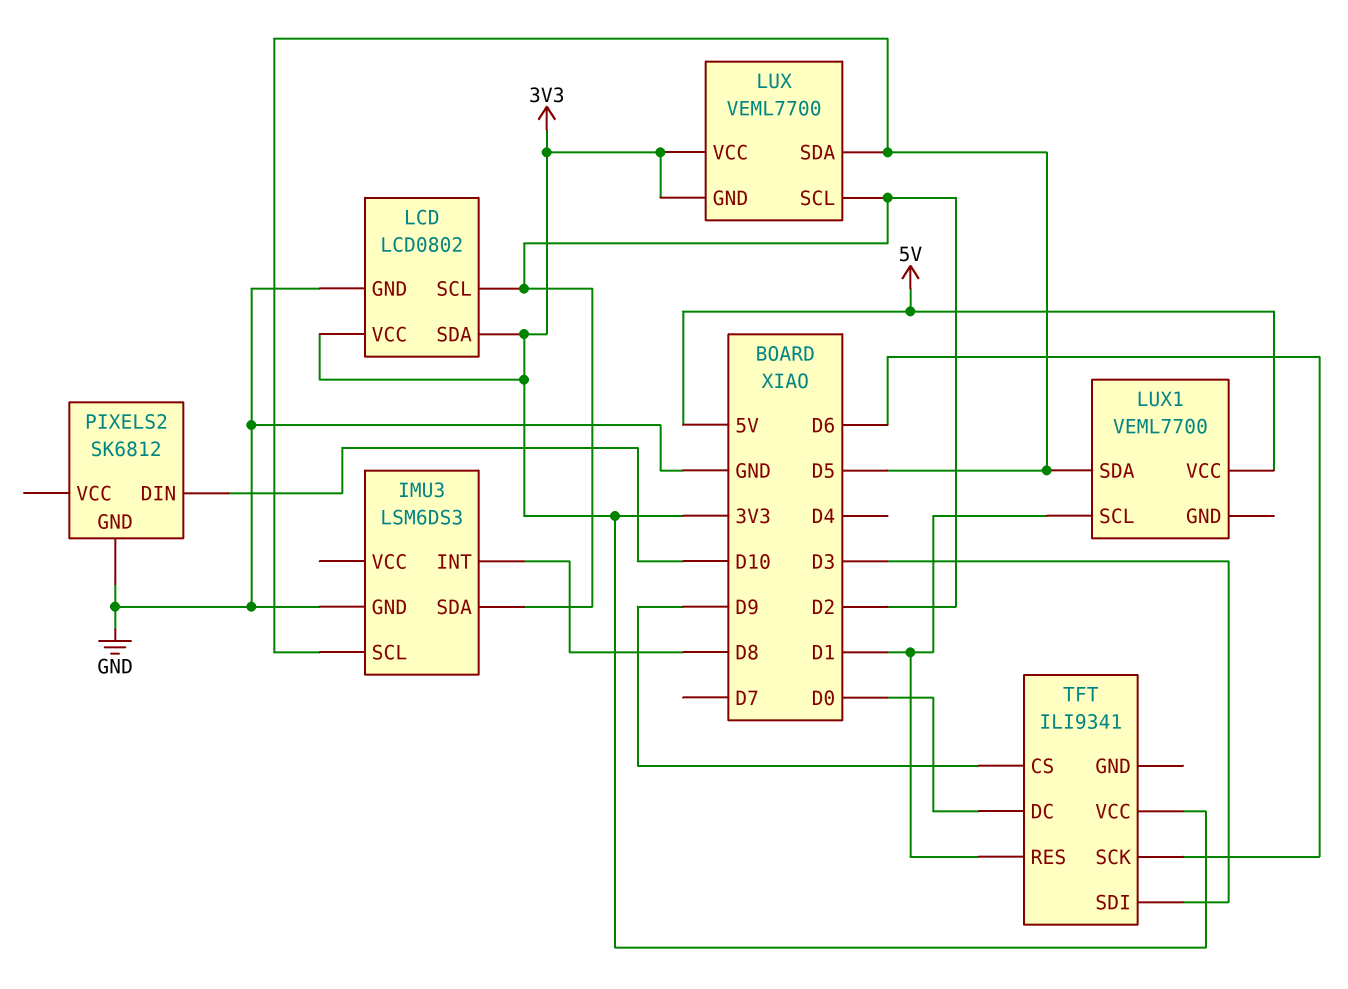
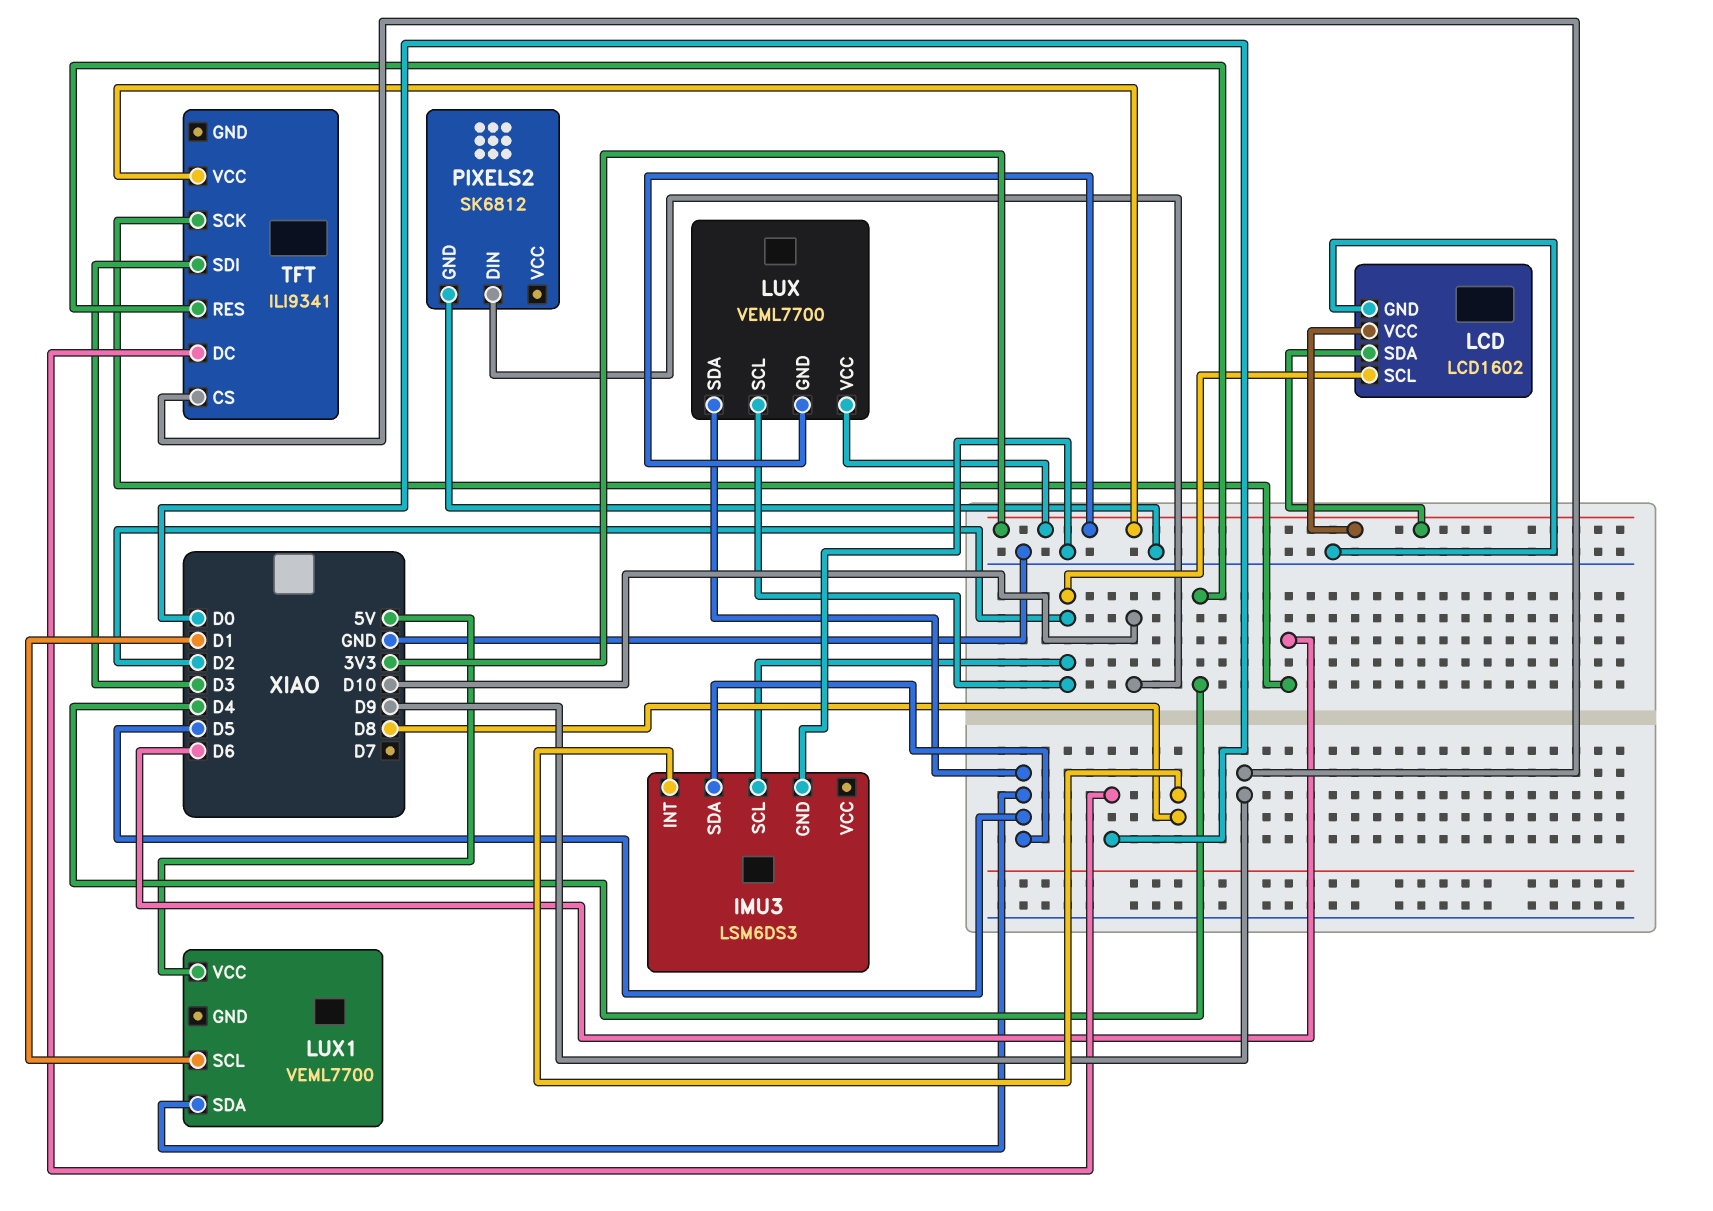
IMU3 pin SCL: D5 -> D2
IMU3 pin SDA: D2 -> D5
LCD: LCD0802 -> LCD1602
TFT pin RES: D1 -> D4

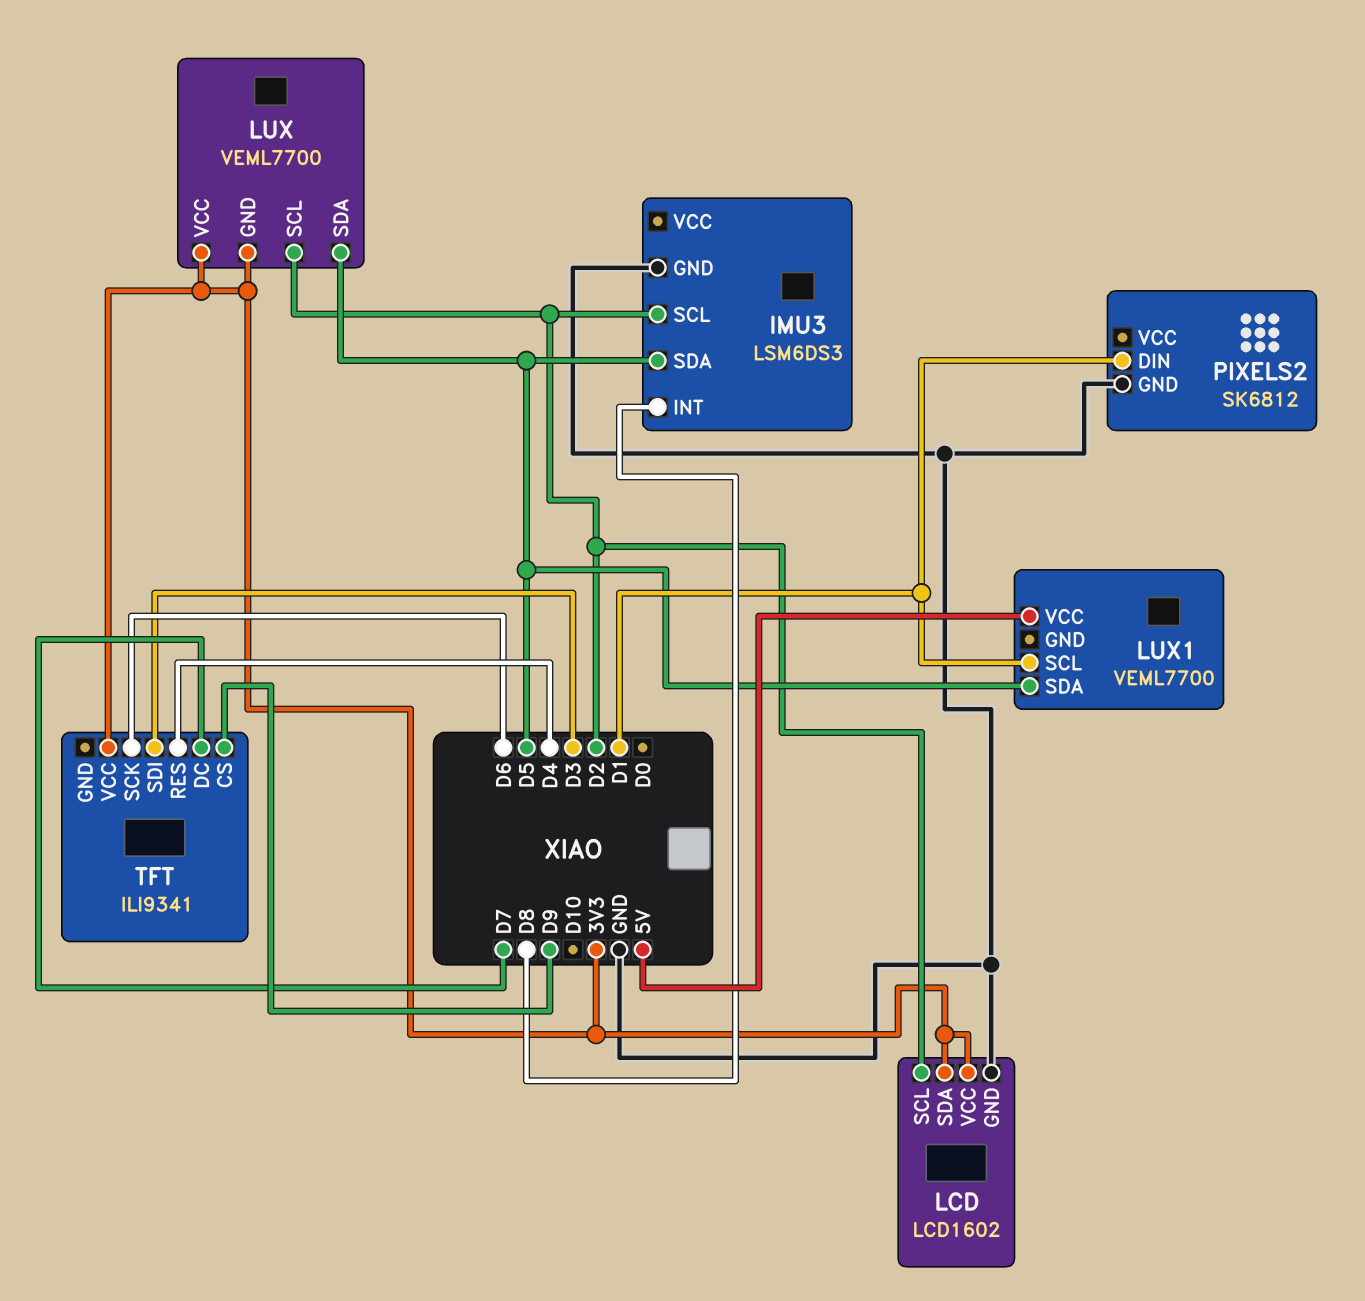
PIXELS2 pin DIN: D10 -> D1
TFT pin DC: D0 -> D7

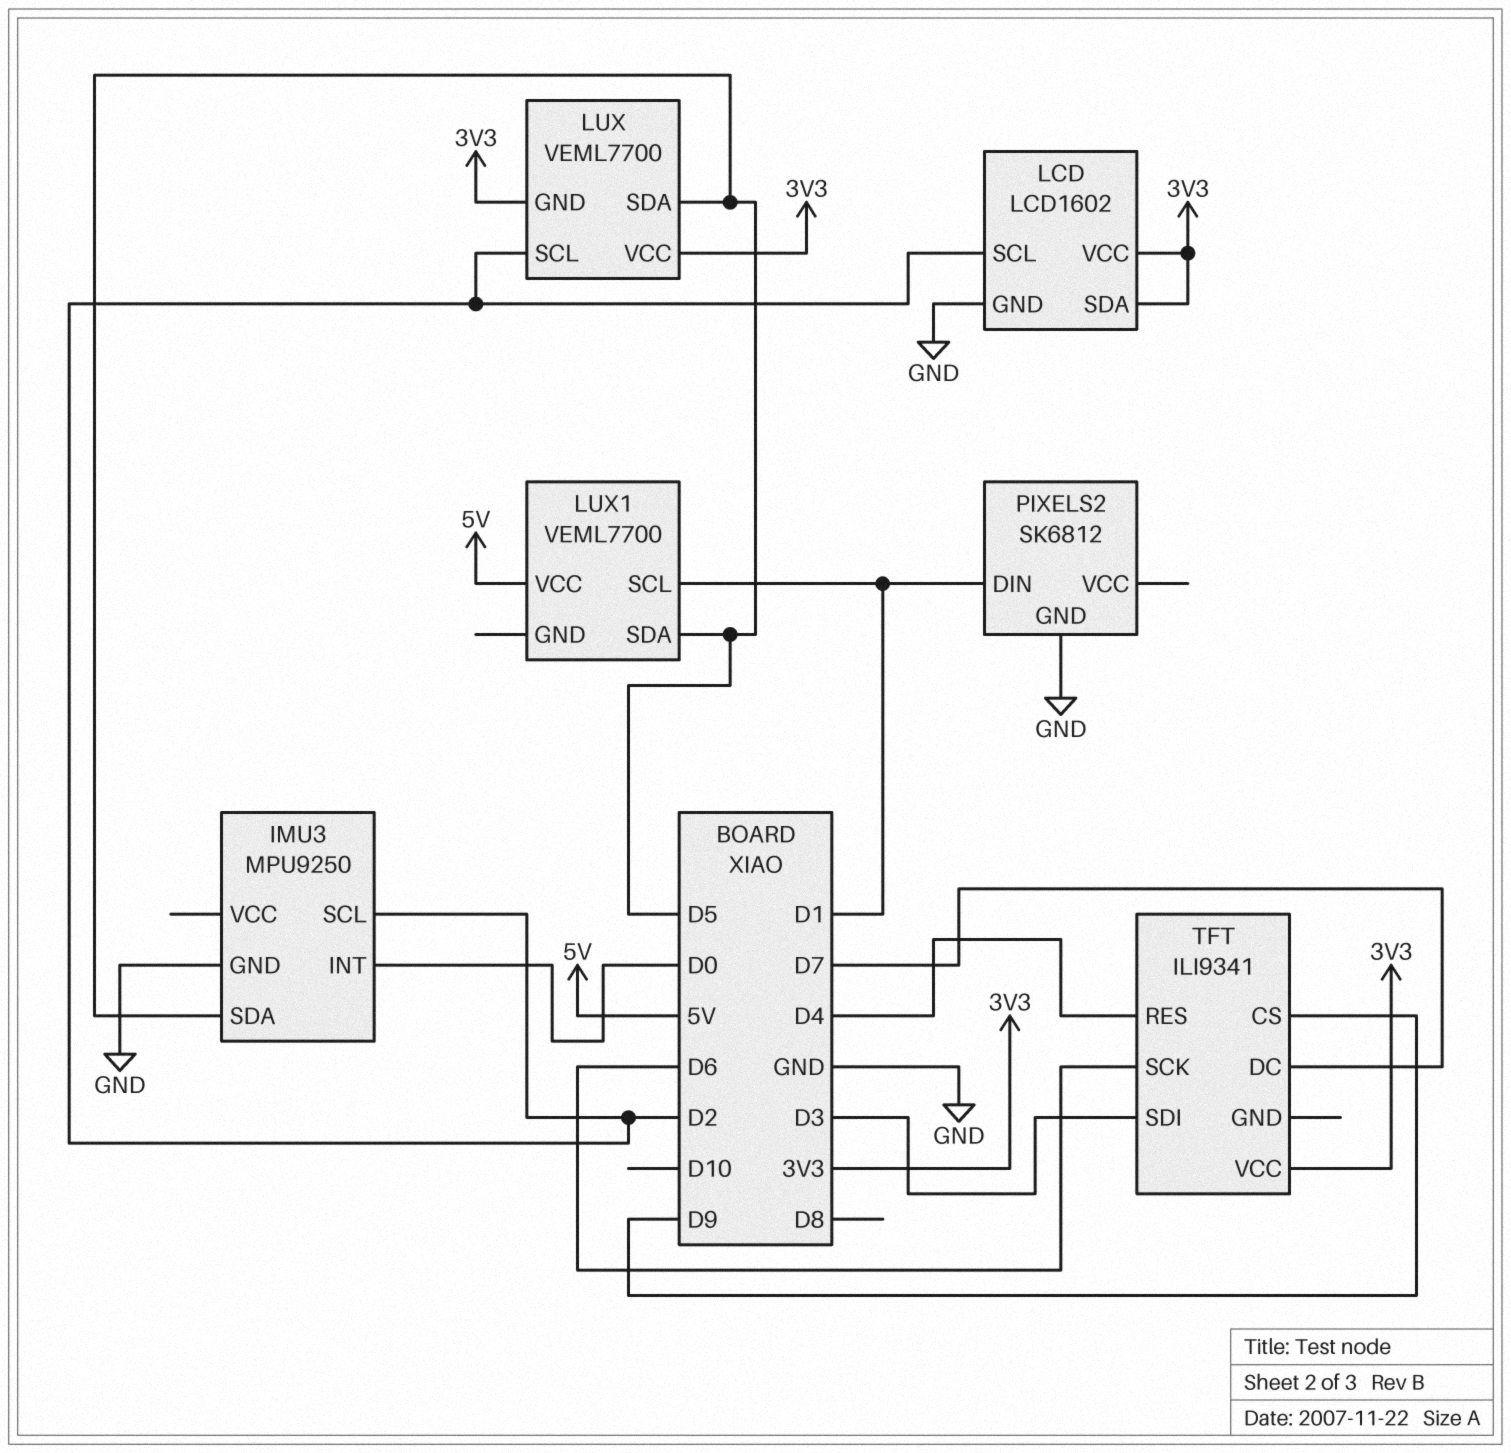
IMU3: LSM6DS3 -> MPU9250
IMU3 pin INT: D8 -> D0

